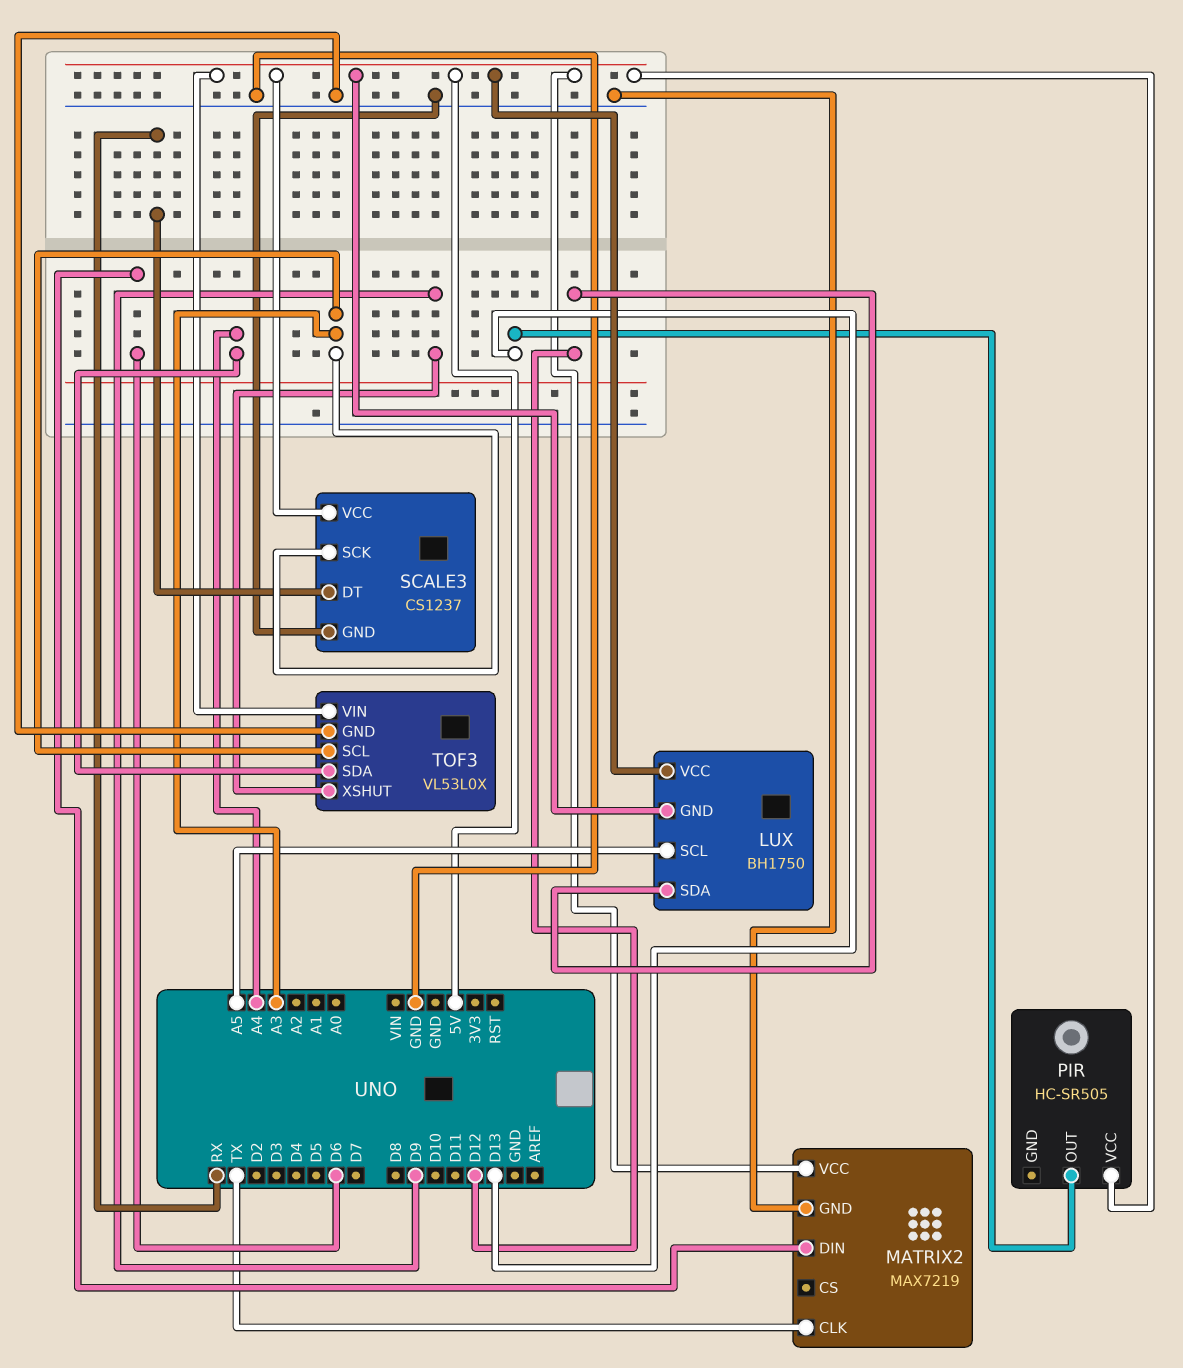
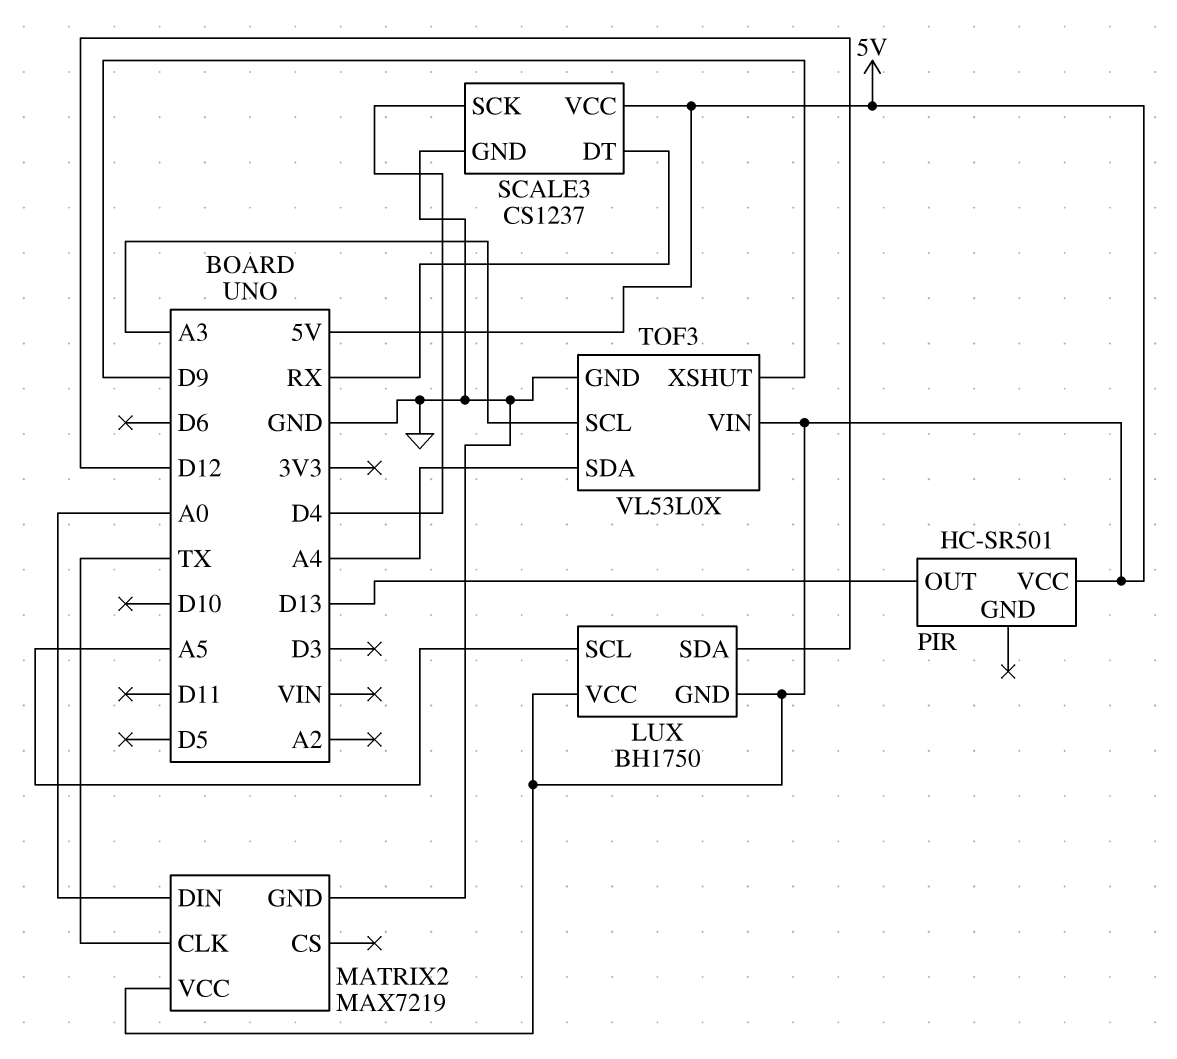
MATRIX2 pin DIN: D6 -> A0
PIR: HC-SR505 -> HC-SR501
SCALE3 pin SCK: A3 -> D4

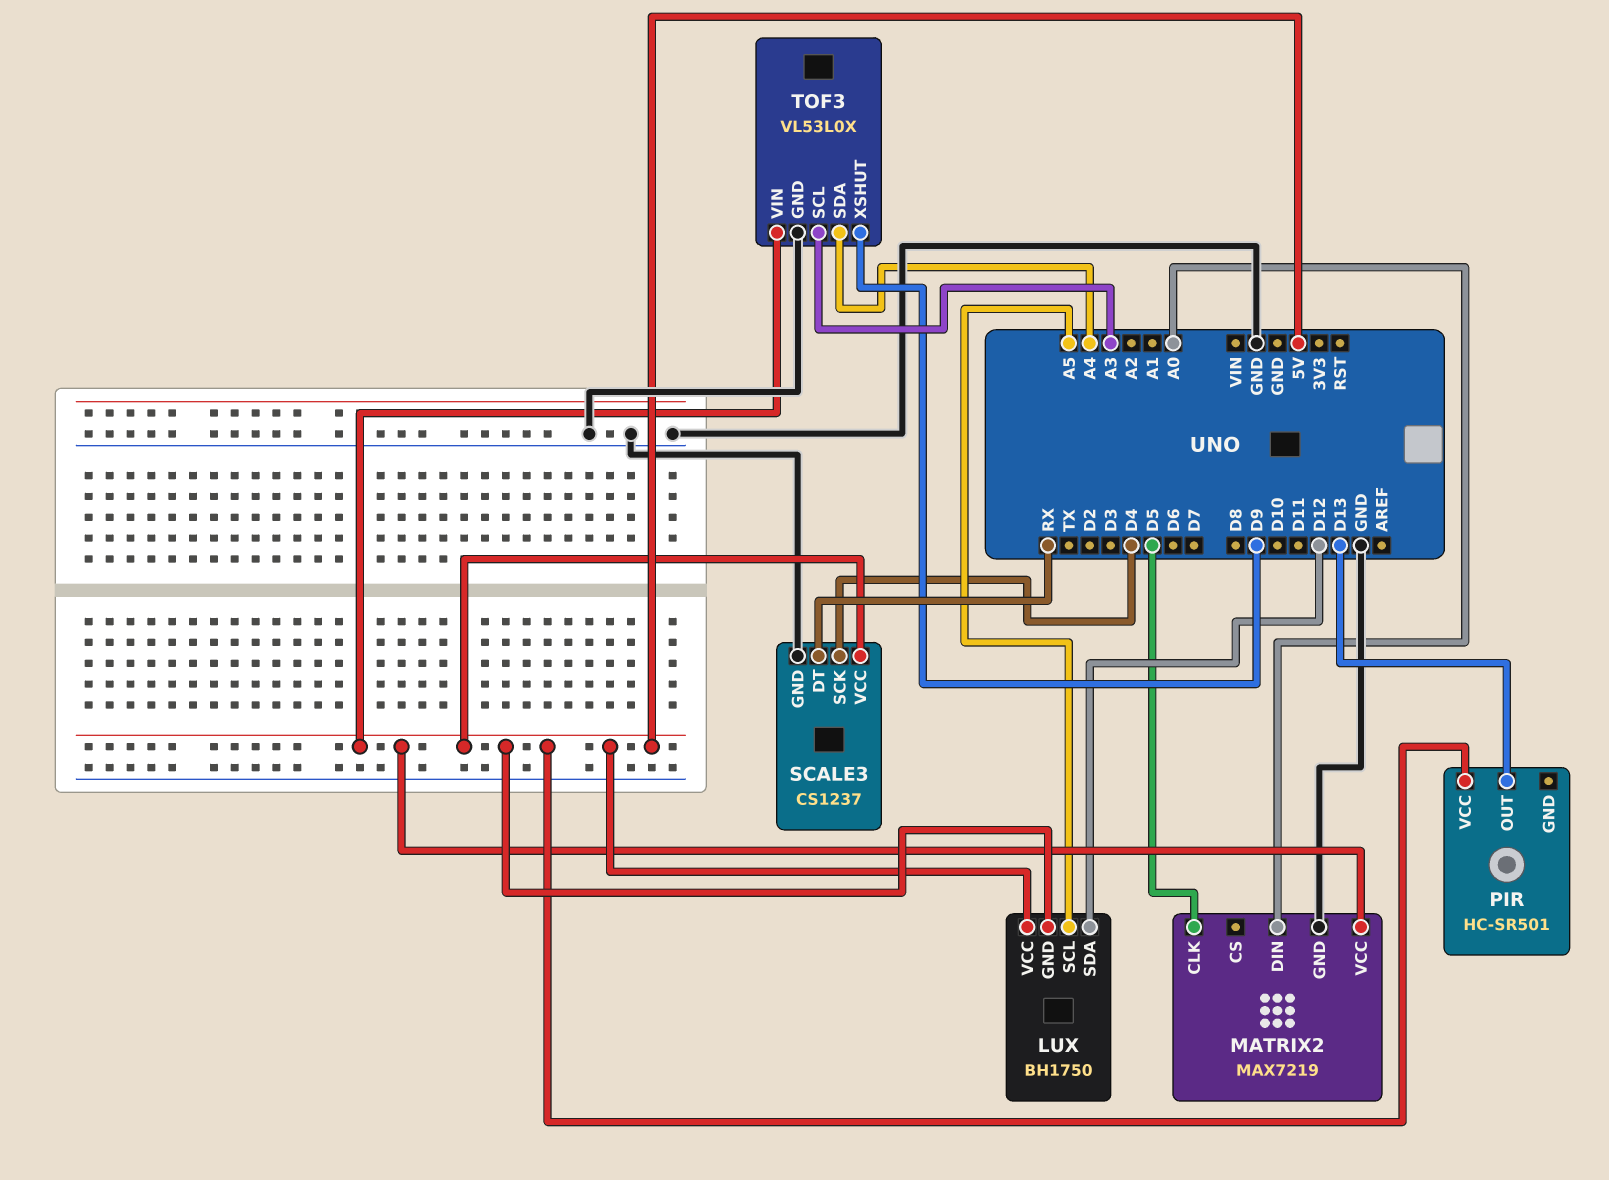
MATRIX2 pin CLK: TX -> D5

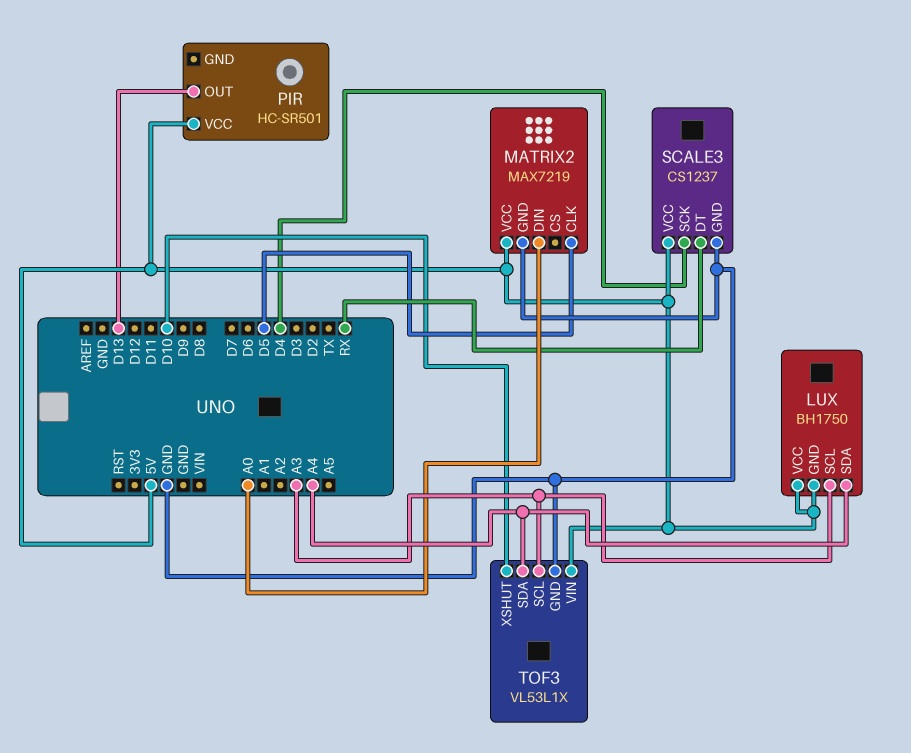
LUX pin SCL: A5 -> A3
LUX pin SDA: D12 -> A4
TOF3: VL53L0X -> VL53L1X
TOF3 pin XSHUT: D9 -> D10

